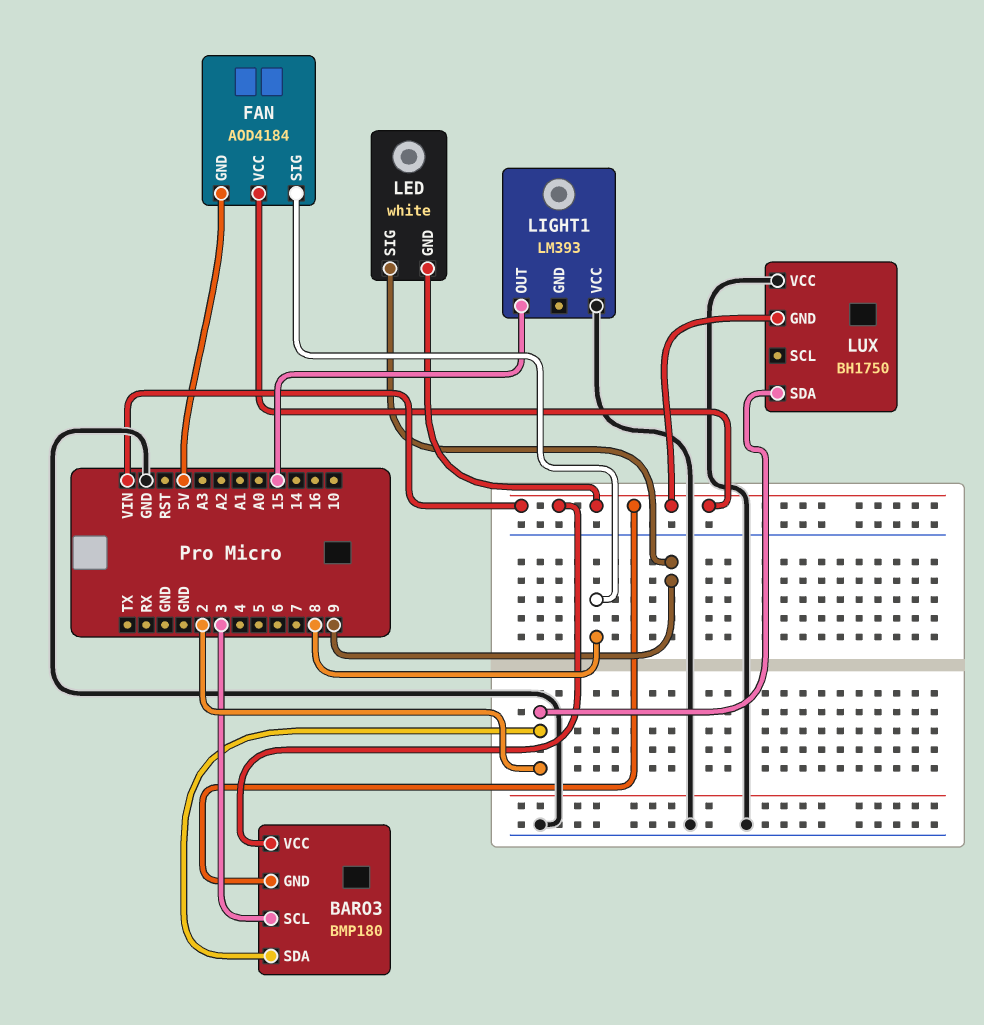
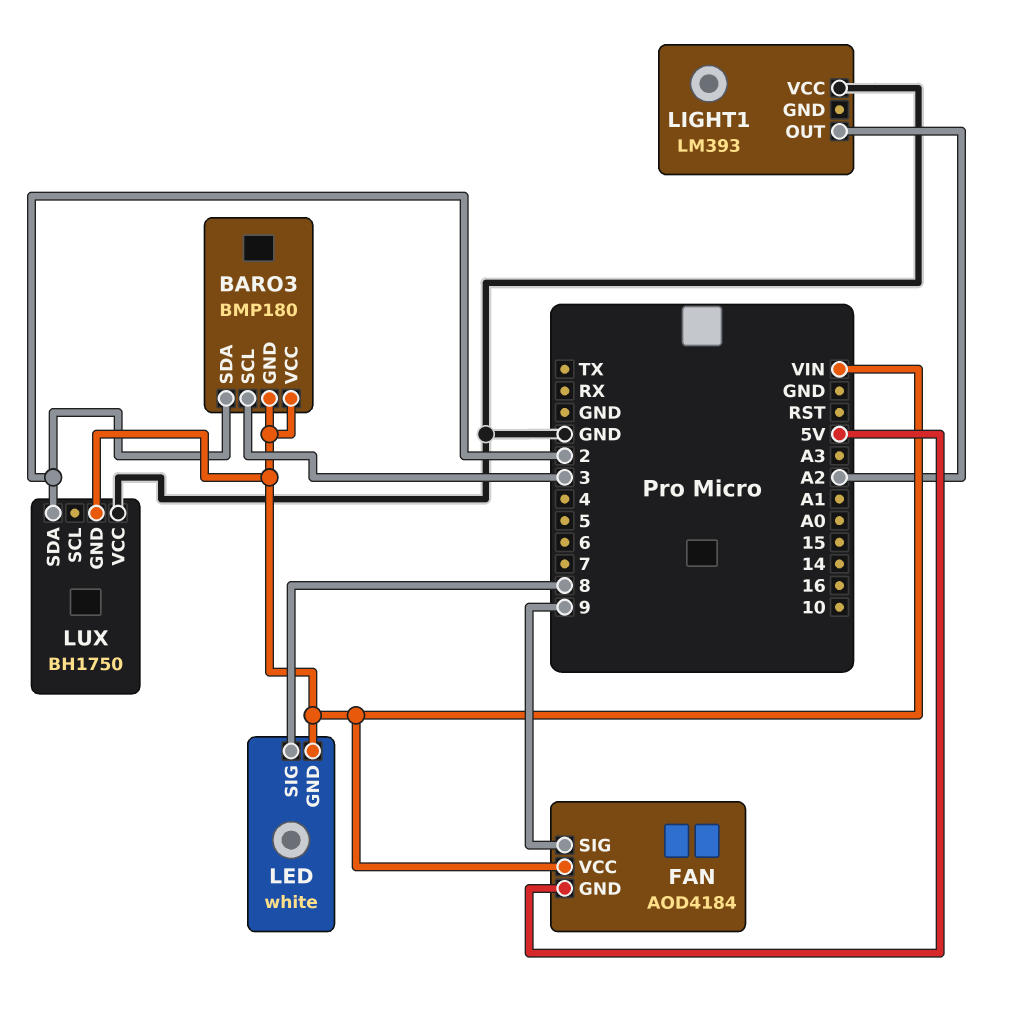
FAN pin SIG: 8 -> 9
LED pin SIG: 9 -> 8
LIGHT1 pin OUT: 15 -> A2

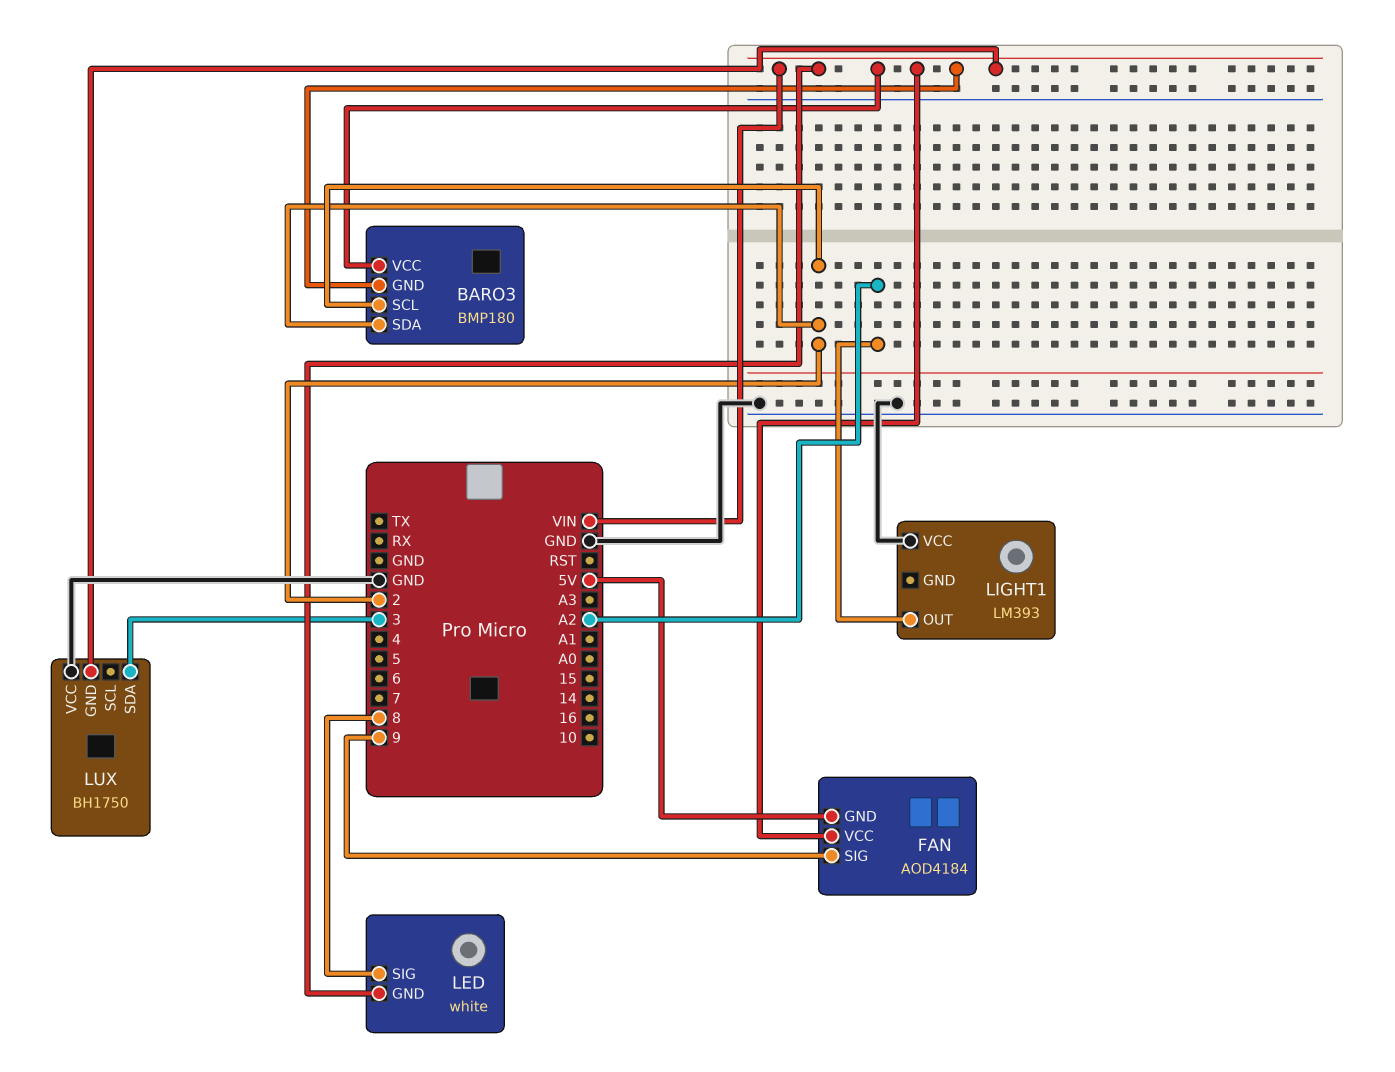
BARO3 pin SCL: 3 -> 2
LUX pin SDA: 2 -> 3

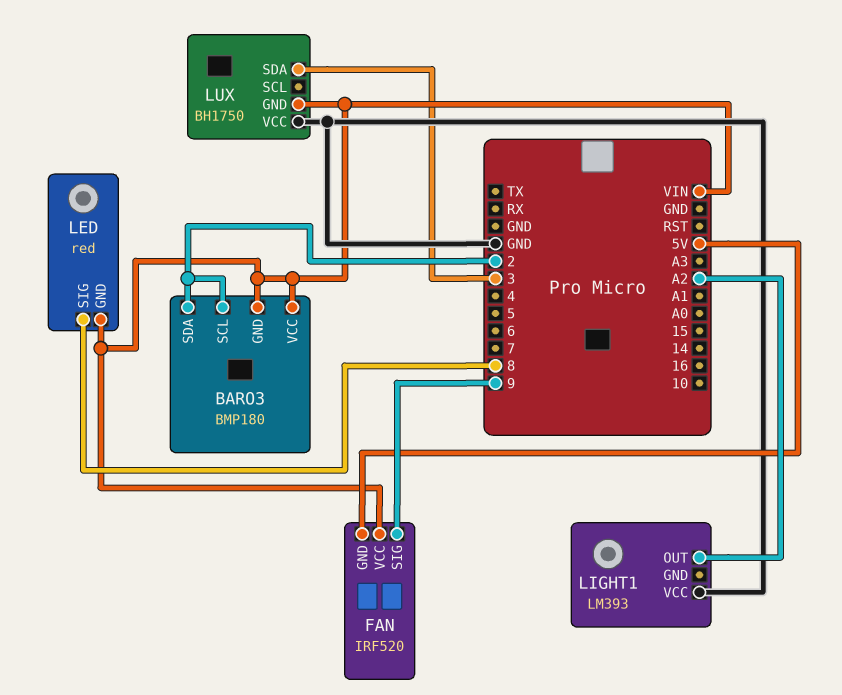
FAN: AOD4184 -> IRF520
LED: white -> red

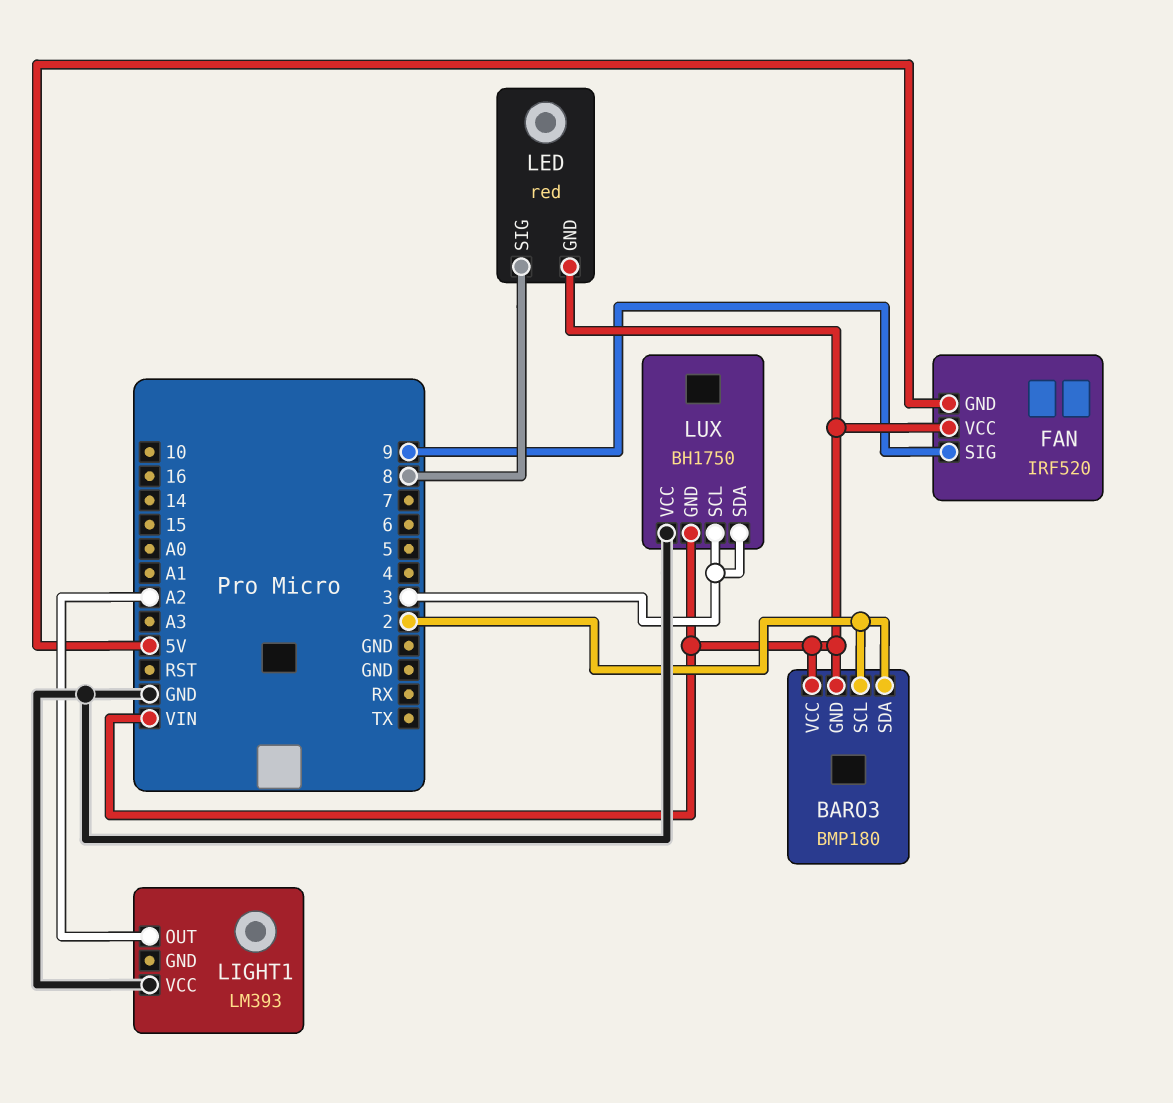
LUX pin SCL: none -> 3

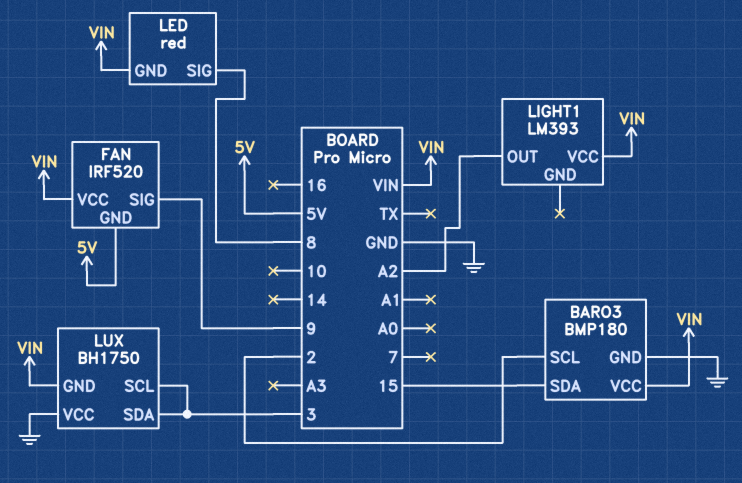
BARO3 pin GND: VIN -> GND
BARO3 pin SDA: 2 -> 15
LIGHT1 pin VCC: GND -> VIN

